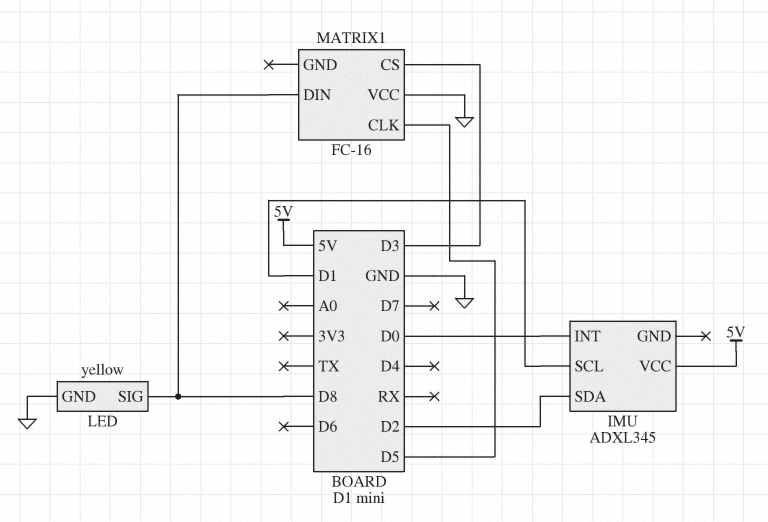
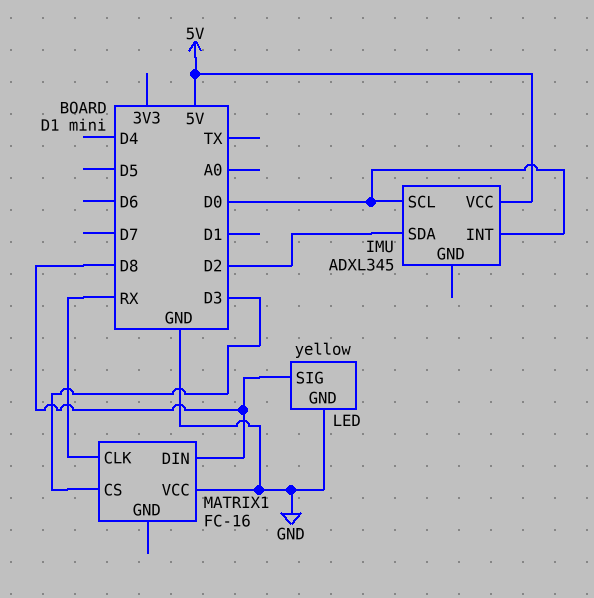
IMU pin SCL: D1 -> D0
MATRIX1 pin CLK: D5 -> RX

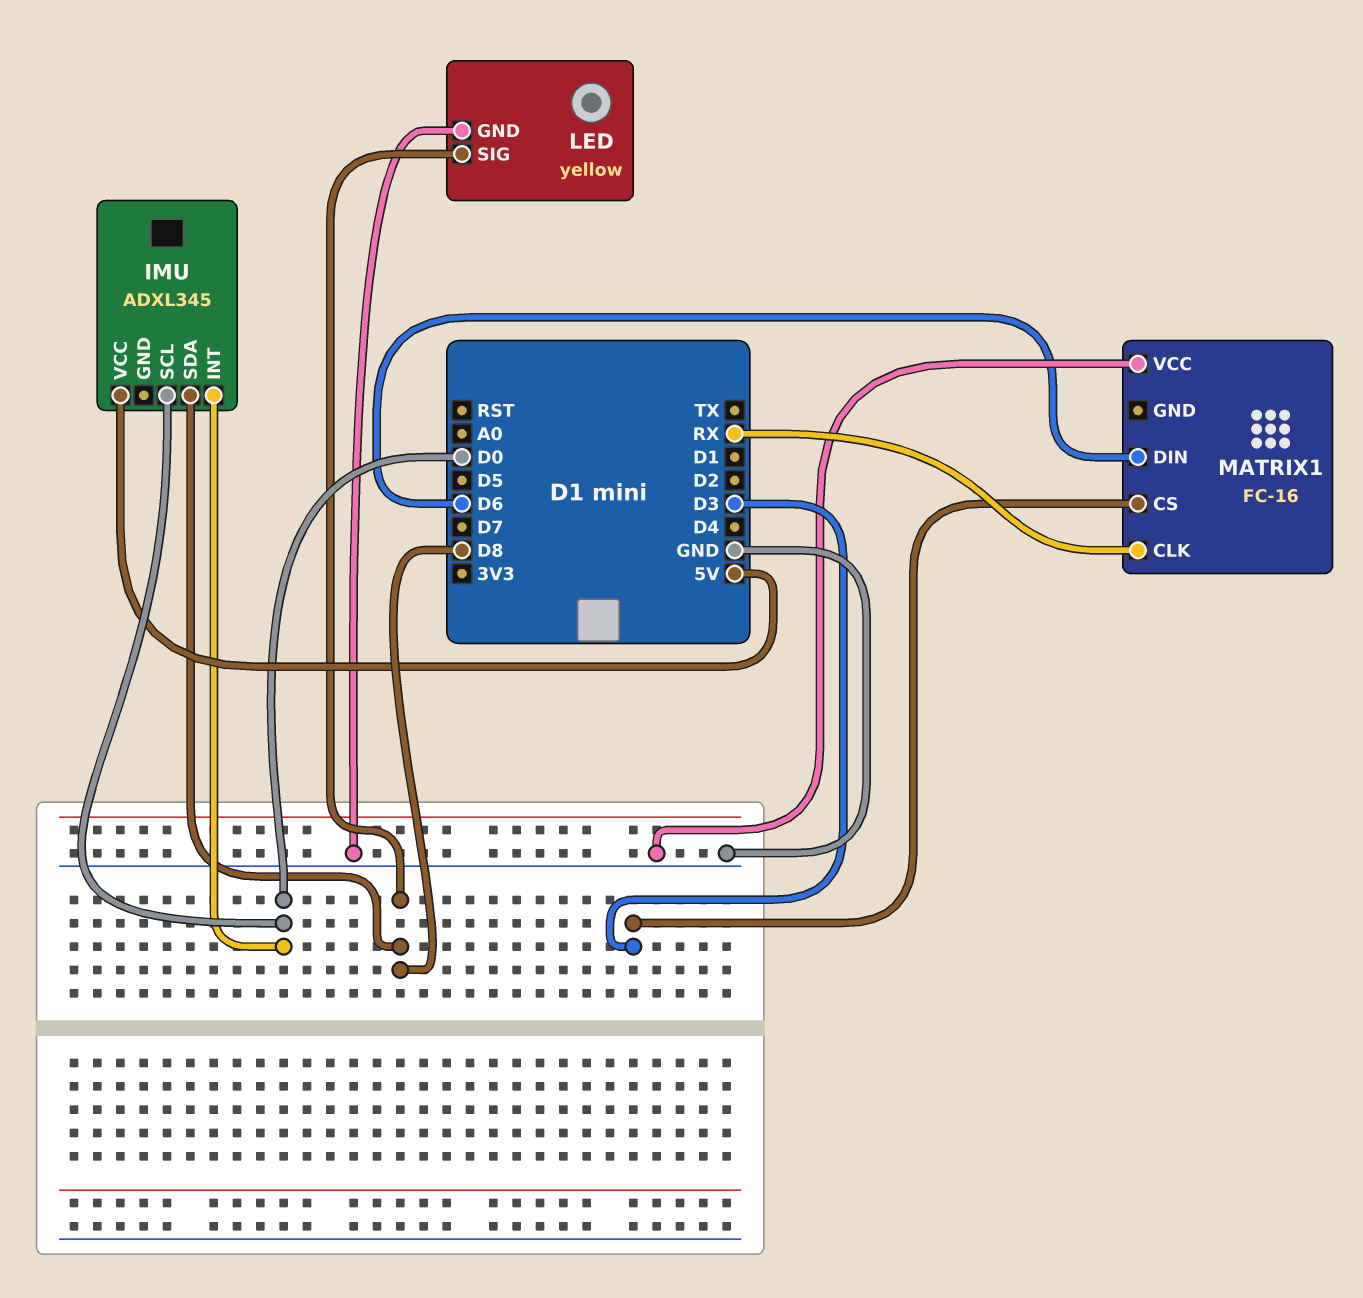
IMU pin SDA: D2 -> D8
MATRIX1 pin DIN: D8 -> D6

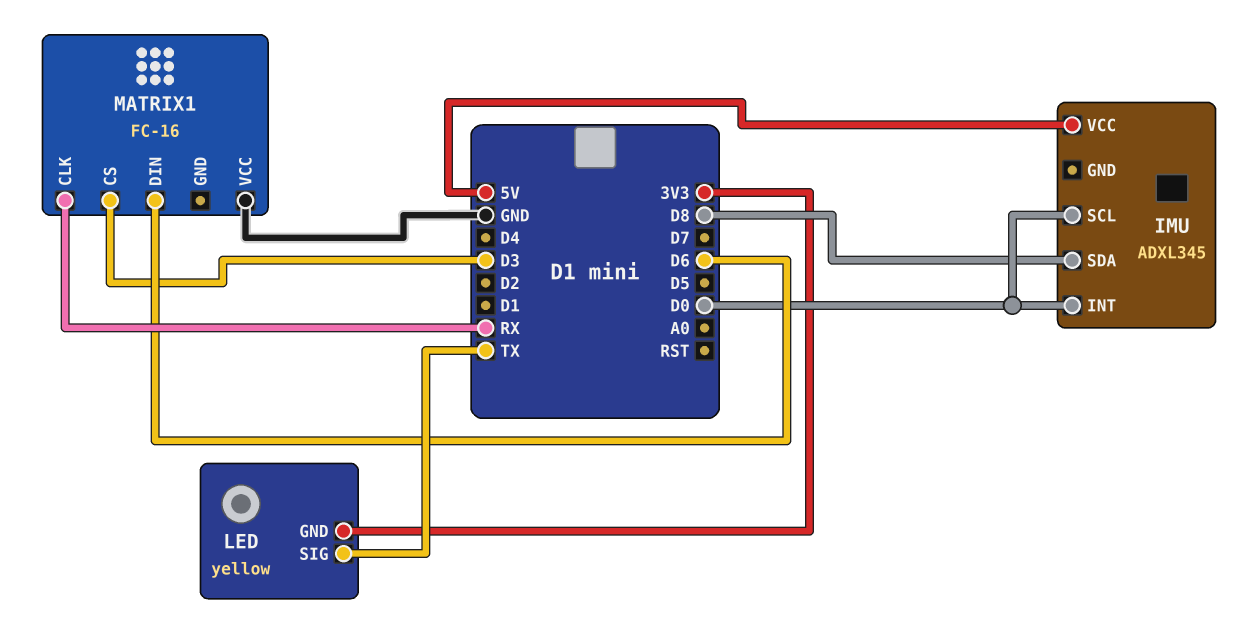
LED pin GND: GND -> 3V3
LED pin SIG: D8 -> TX

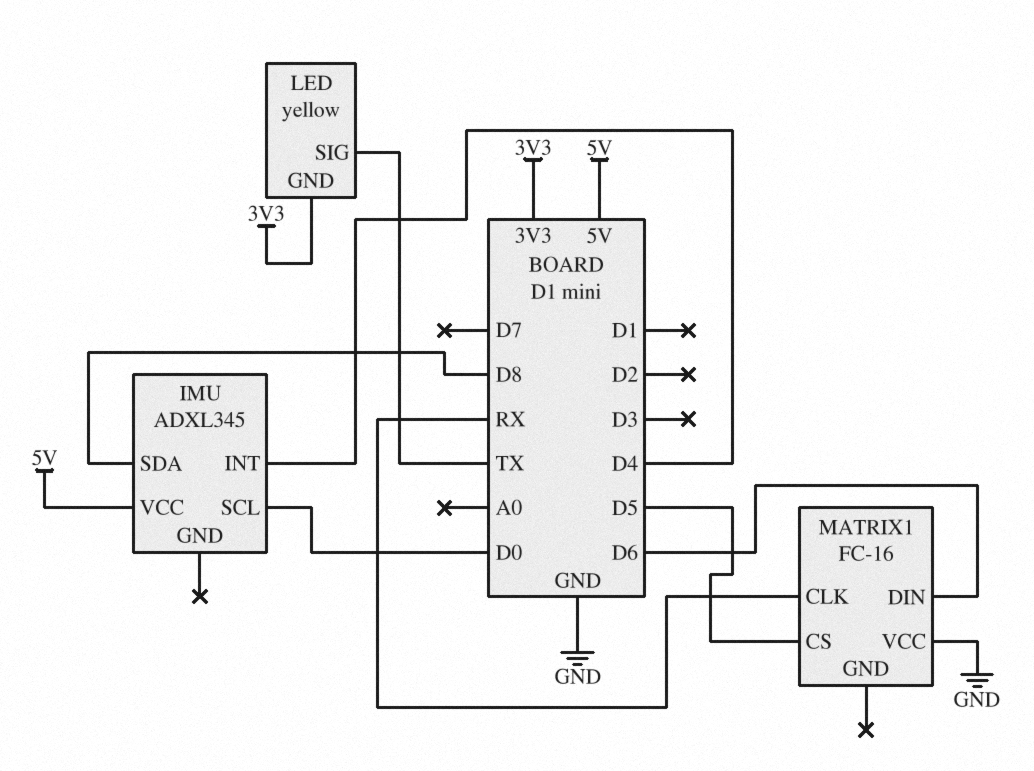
IMU pin INT: D0 -> D4
MATRIX1 pin CS: D3 -> D5

